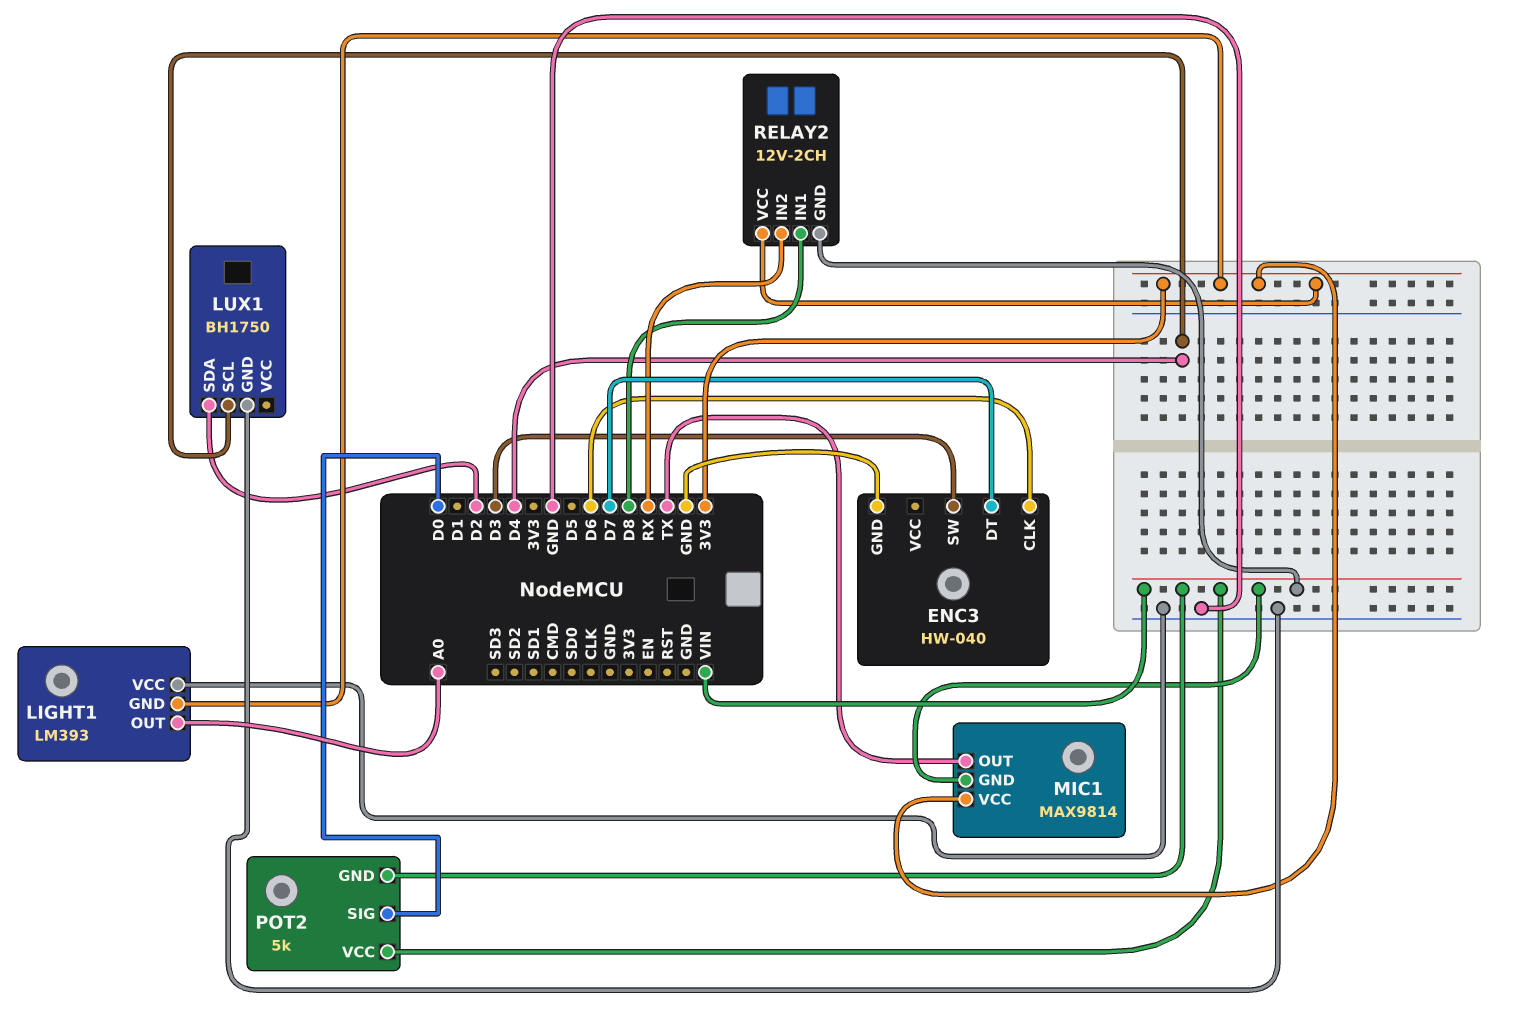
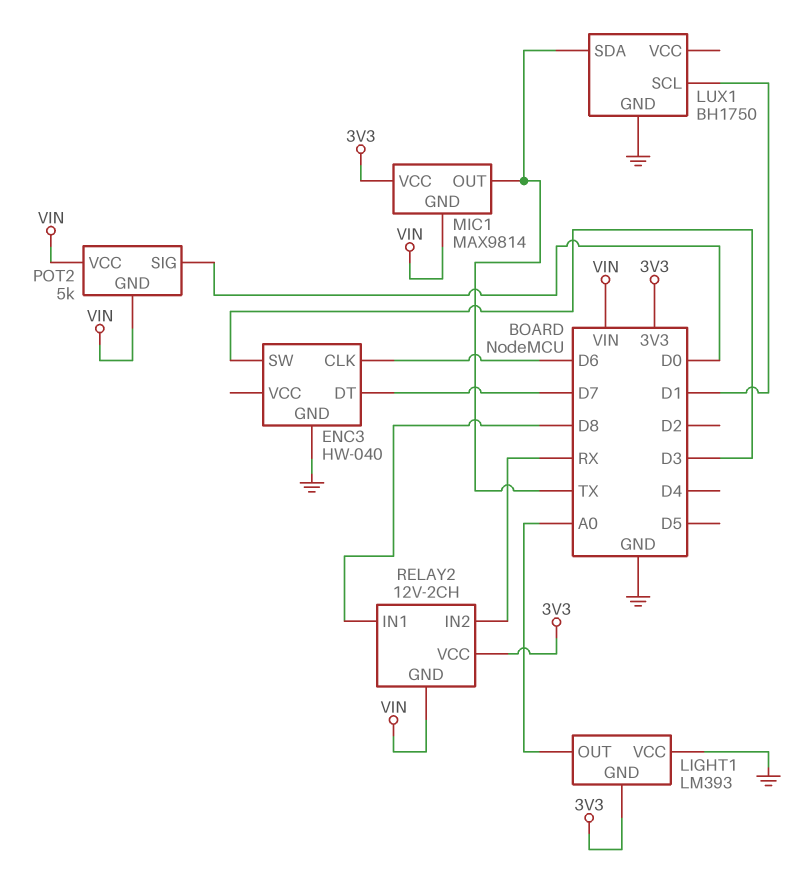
LUX1 pin SCL: D4 -> D1
LUX1 pin SDA: D2 -> TX

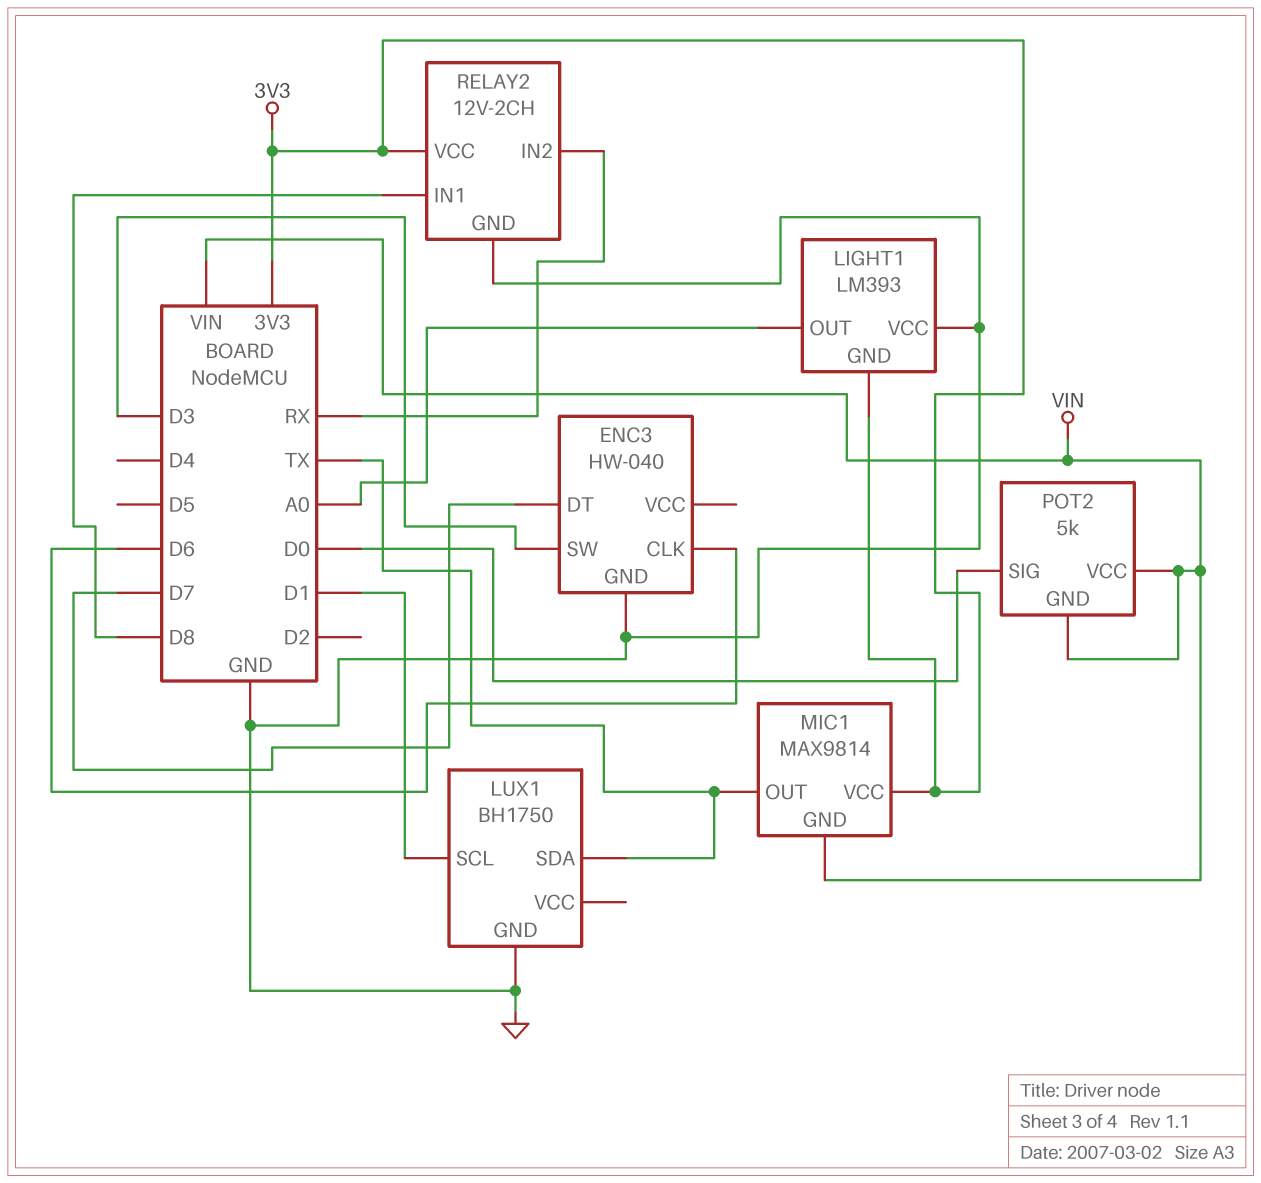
RELAY2 pin GND: VIN -> GND

